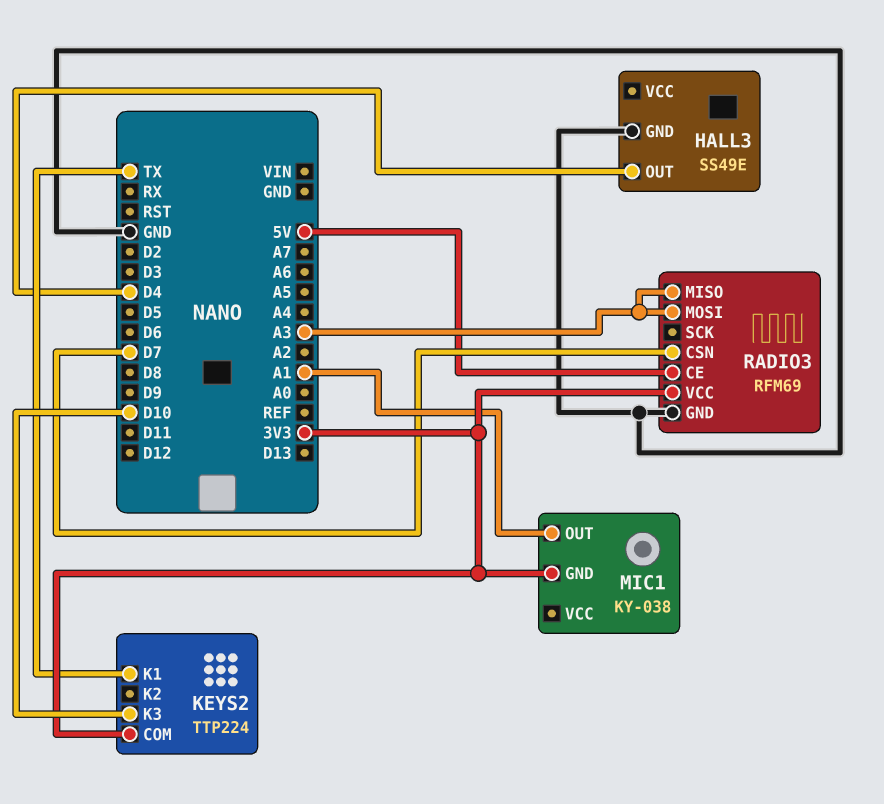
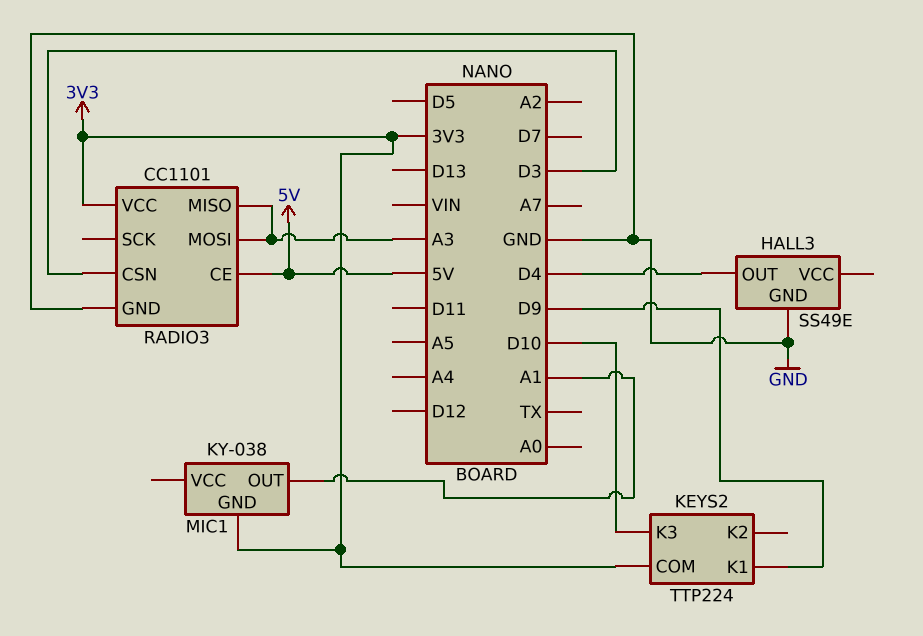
KEYS2 pin K1: TX -> D9
RADIO3: RFM69 -> CC1101
RADIO3 pin CSN: D7 -> D3

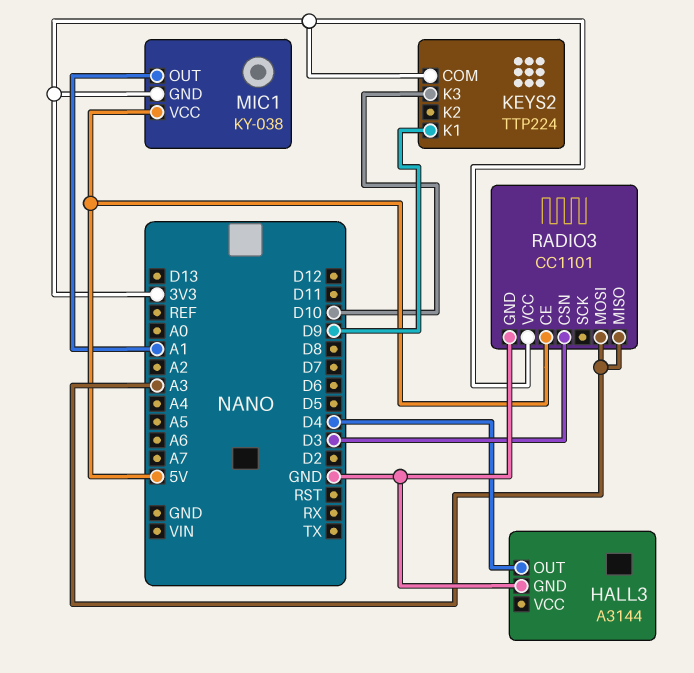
HALL3: SS49E -> A3144
MIC1 pin VCC: none -> 5V

